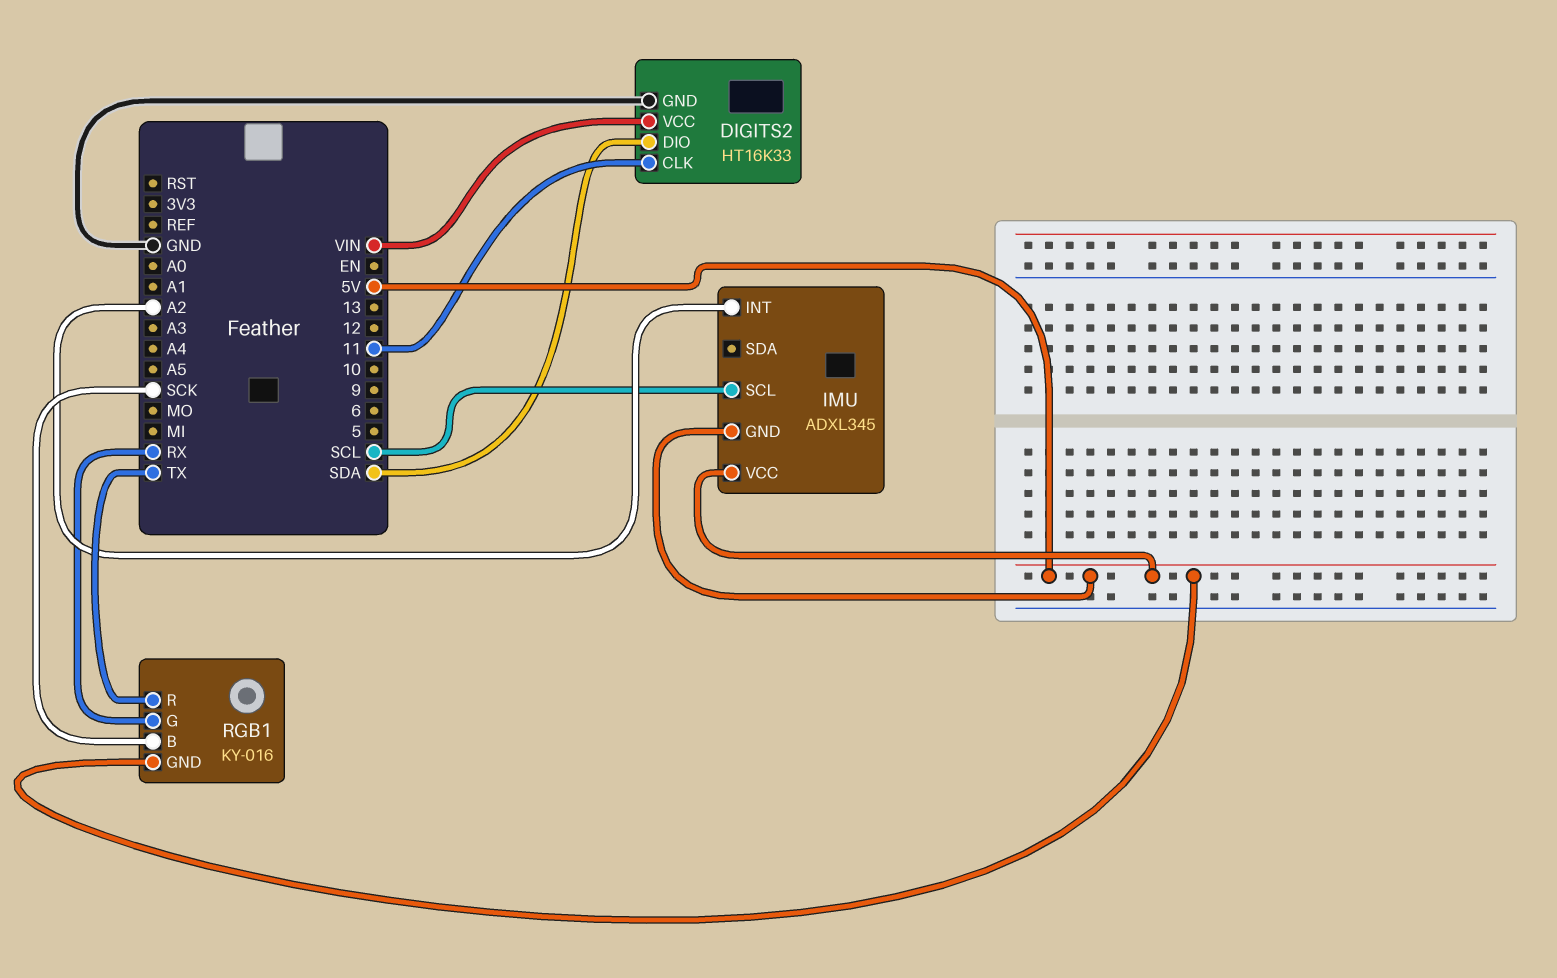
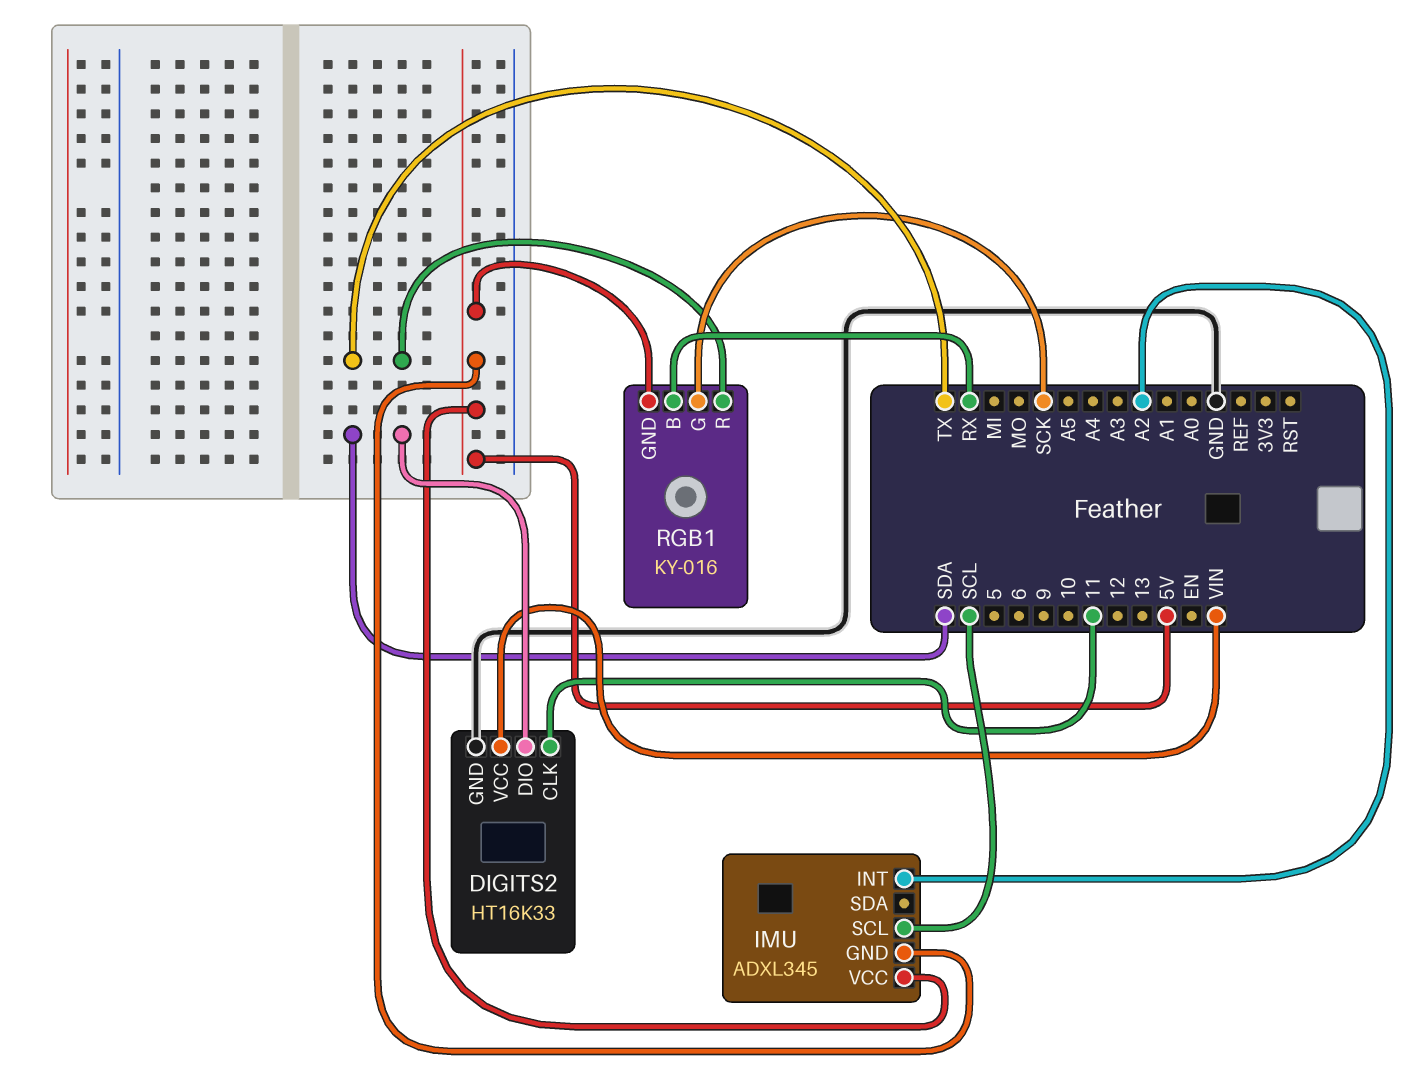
RGB1 pin B: SCK -> RX
RGB1 pin G: RX -> SCK

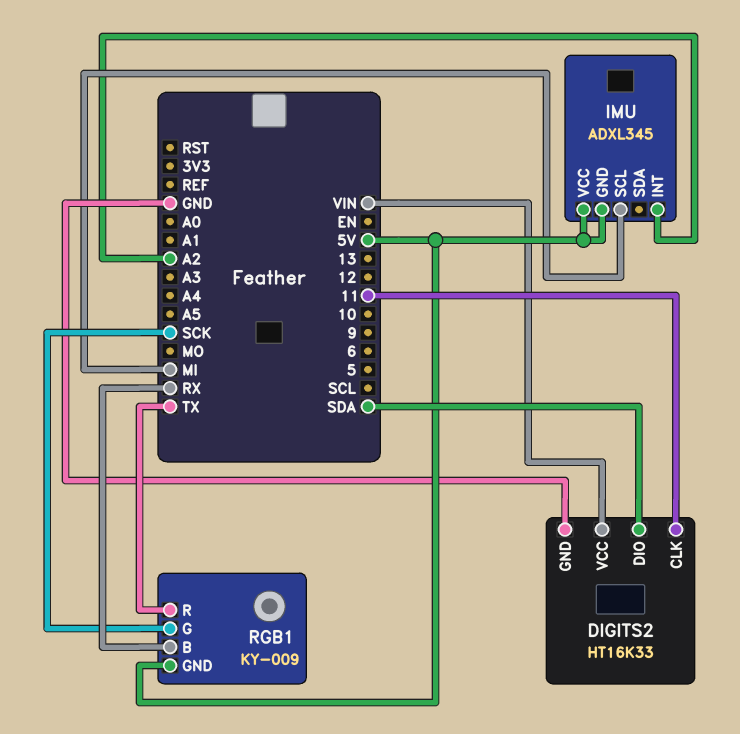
IMU pin SCL: SCL -> MI
RGB1: KY-016 -> KY-009

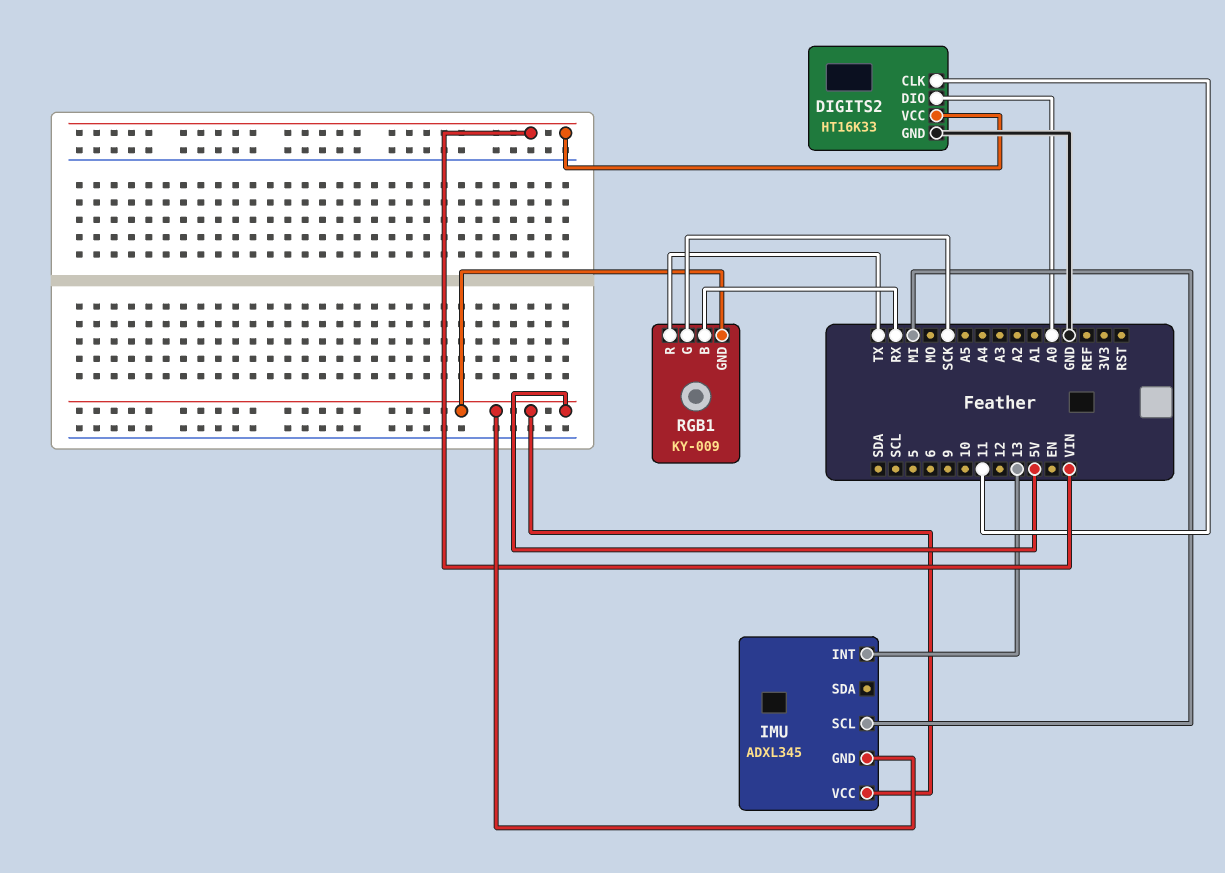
DIGITS2 pin DIO: SDA -> A0
IMU pin INT: A2 -> 13

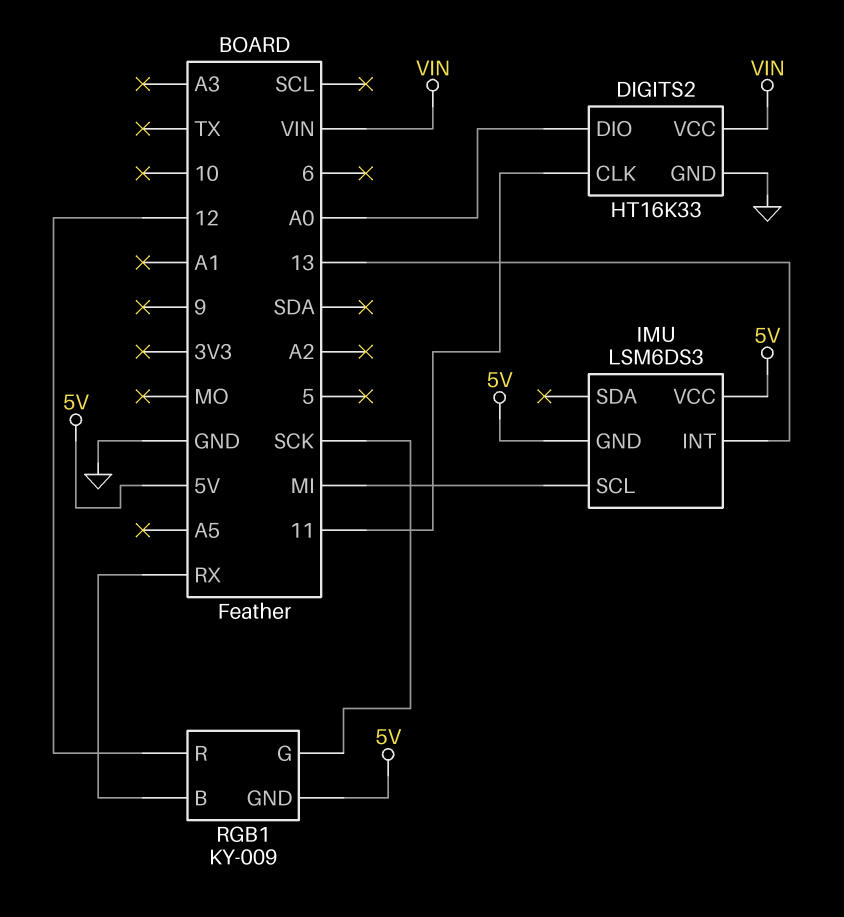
IMU: ADXL345 -> LSM6DS3
RGB1 pin R: TX -> 12

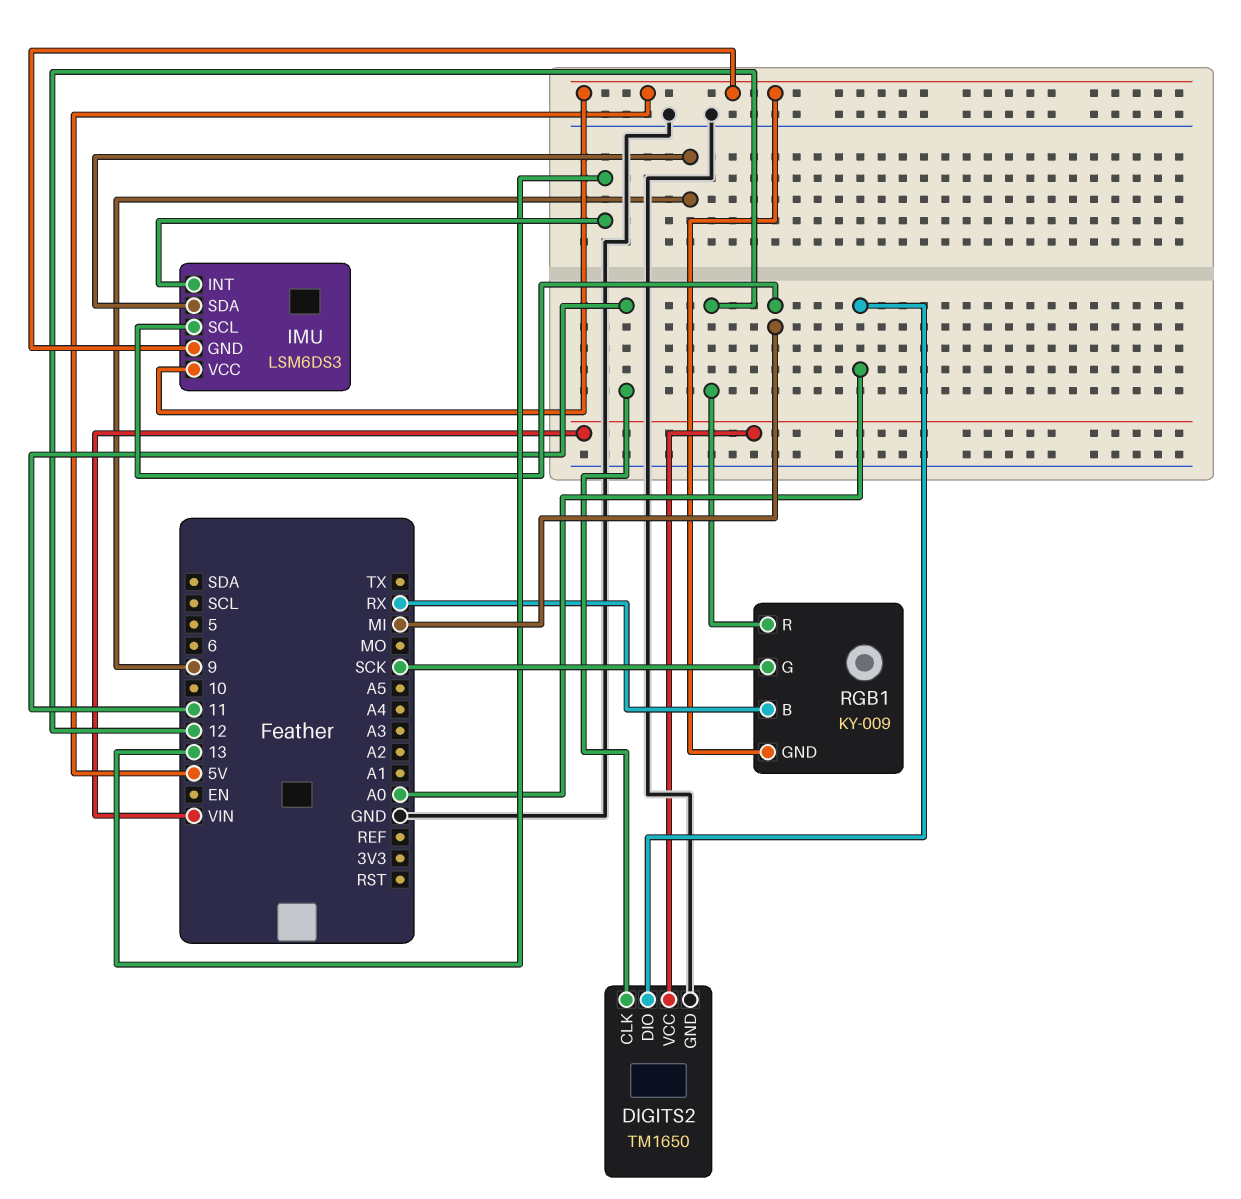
DIGITS2: HT16K33 -> TM1650
IMU pin SDA: none -> 9

